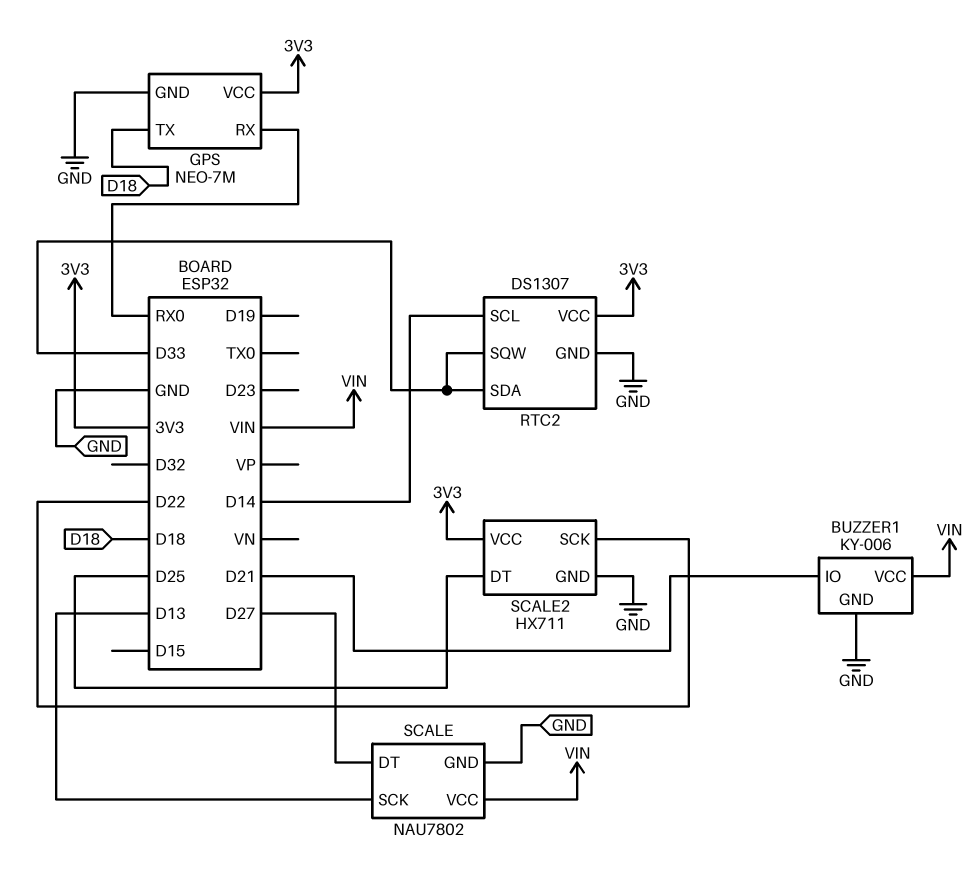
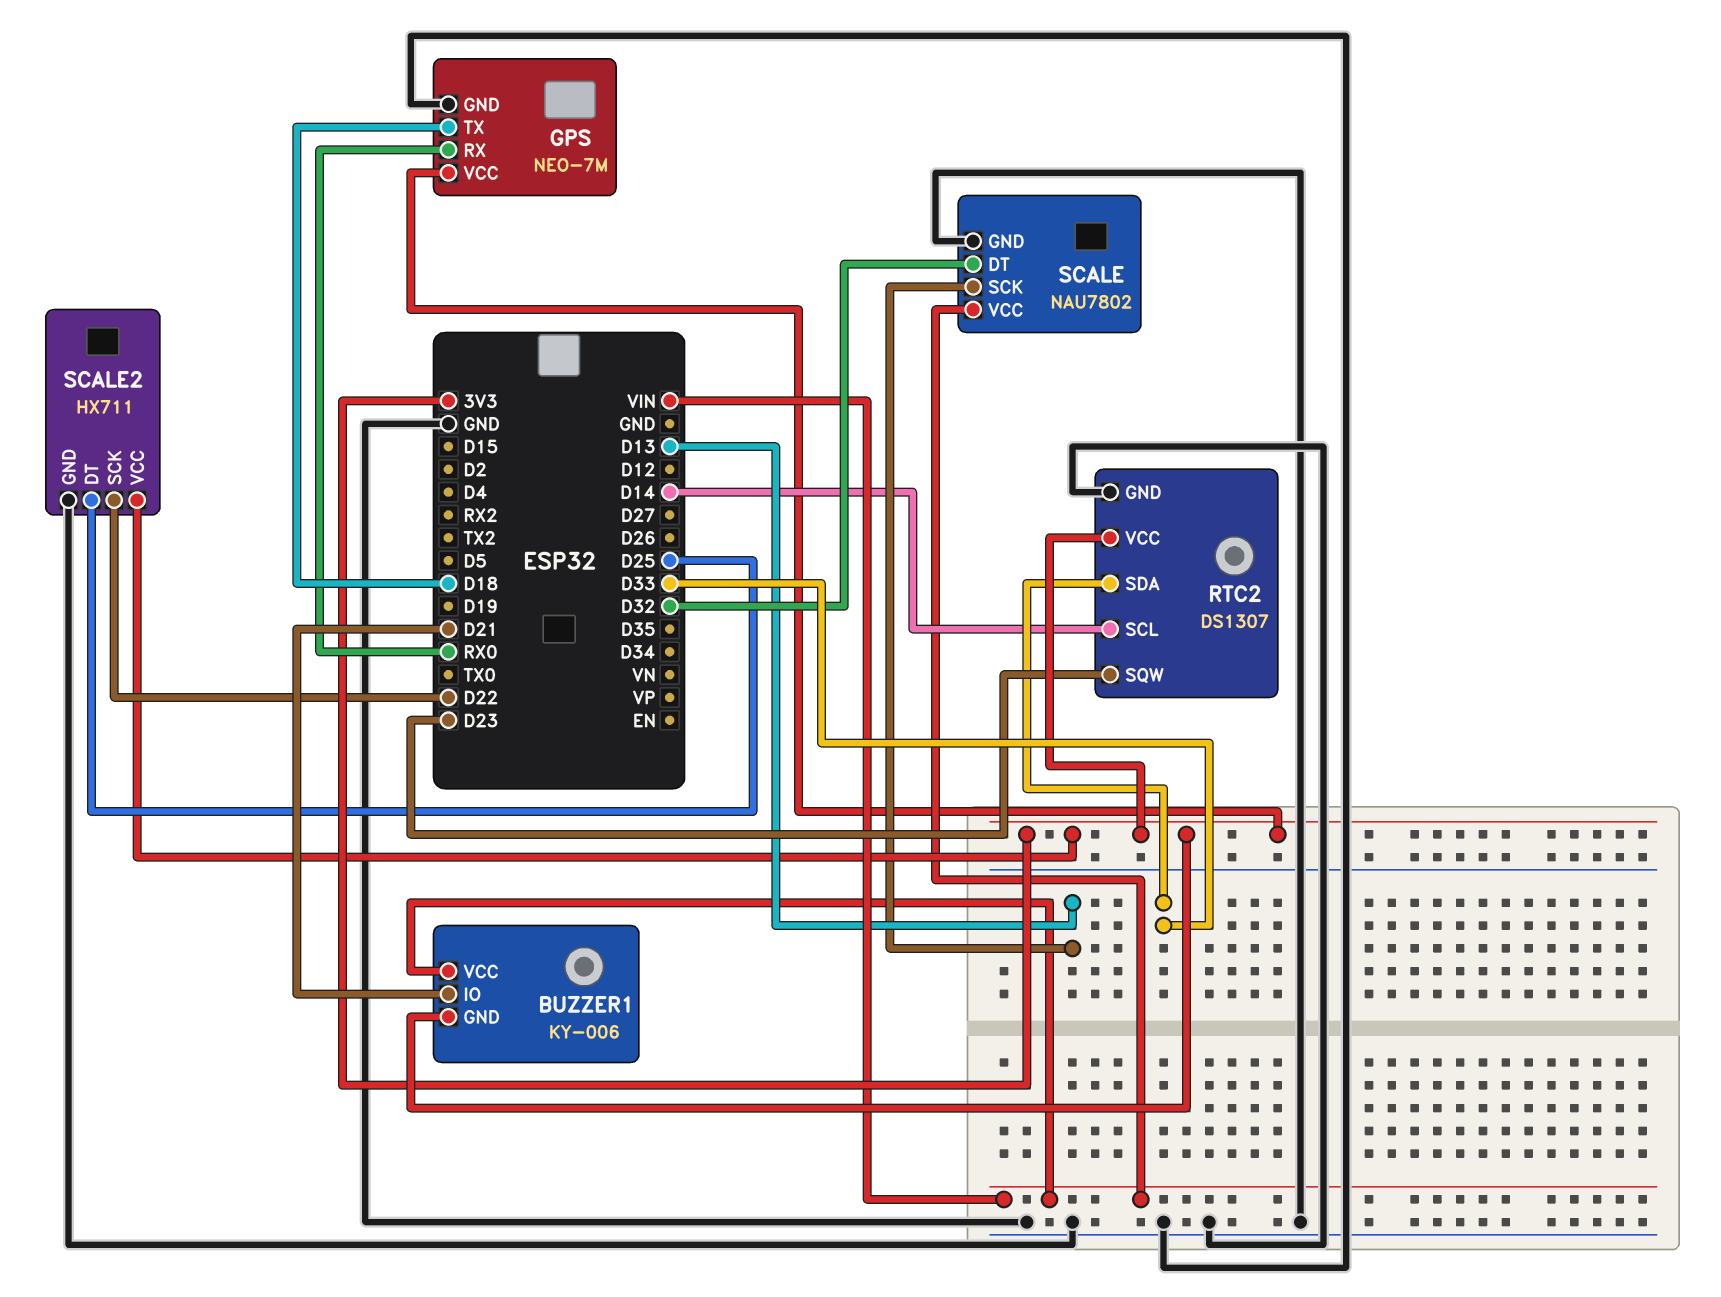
BUZZER1 pin GND: GND -> 3V3
RTC2 pin SQW: D33 -> D23
SCALE pin DT: D27 -> D32

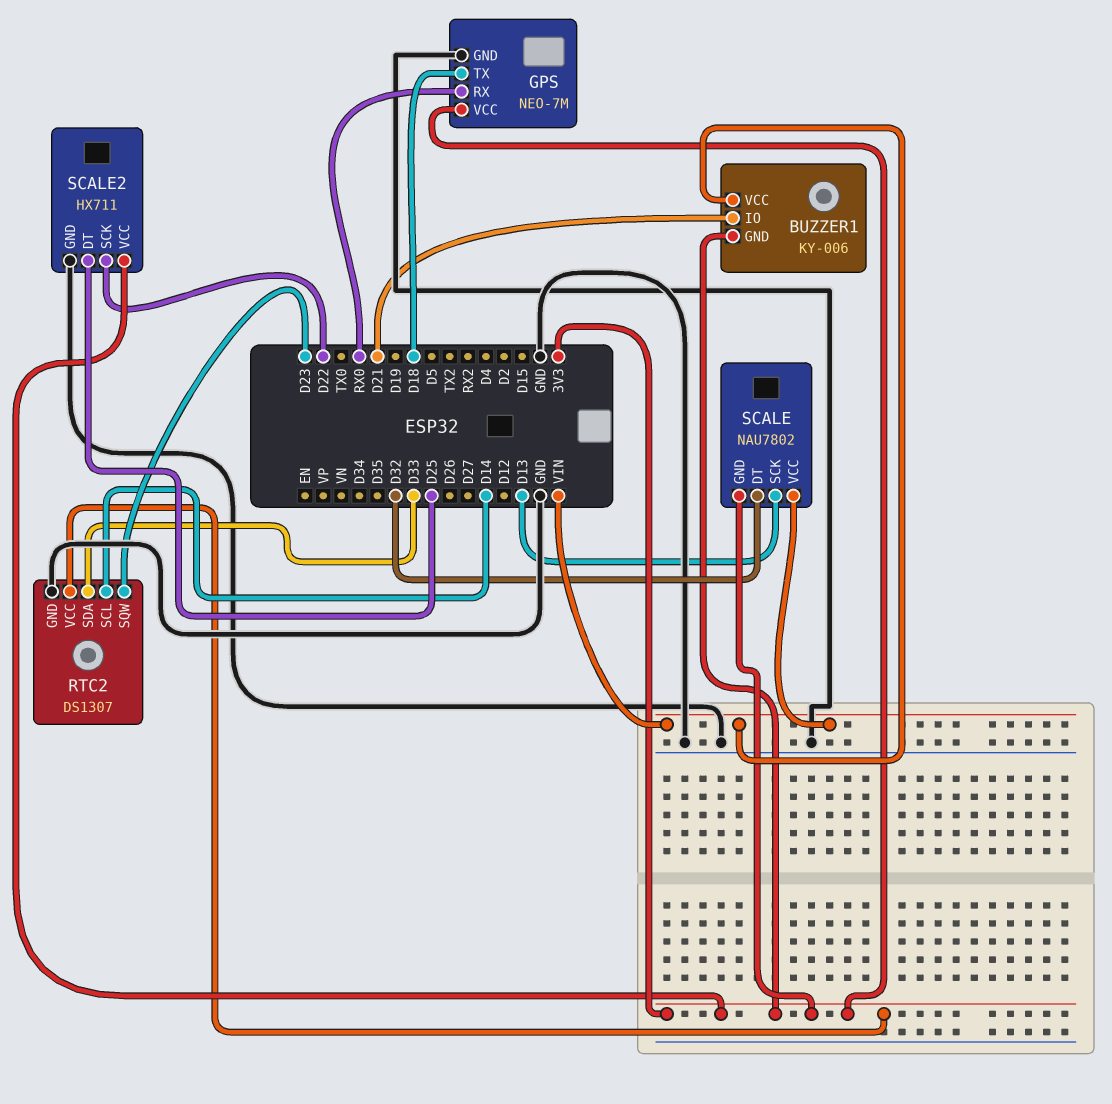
SCALE pin GND: GND -> 3V3

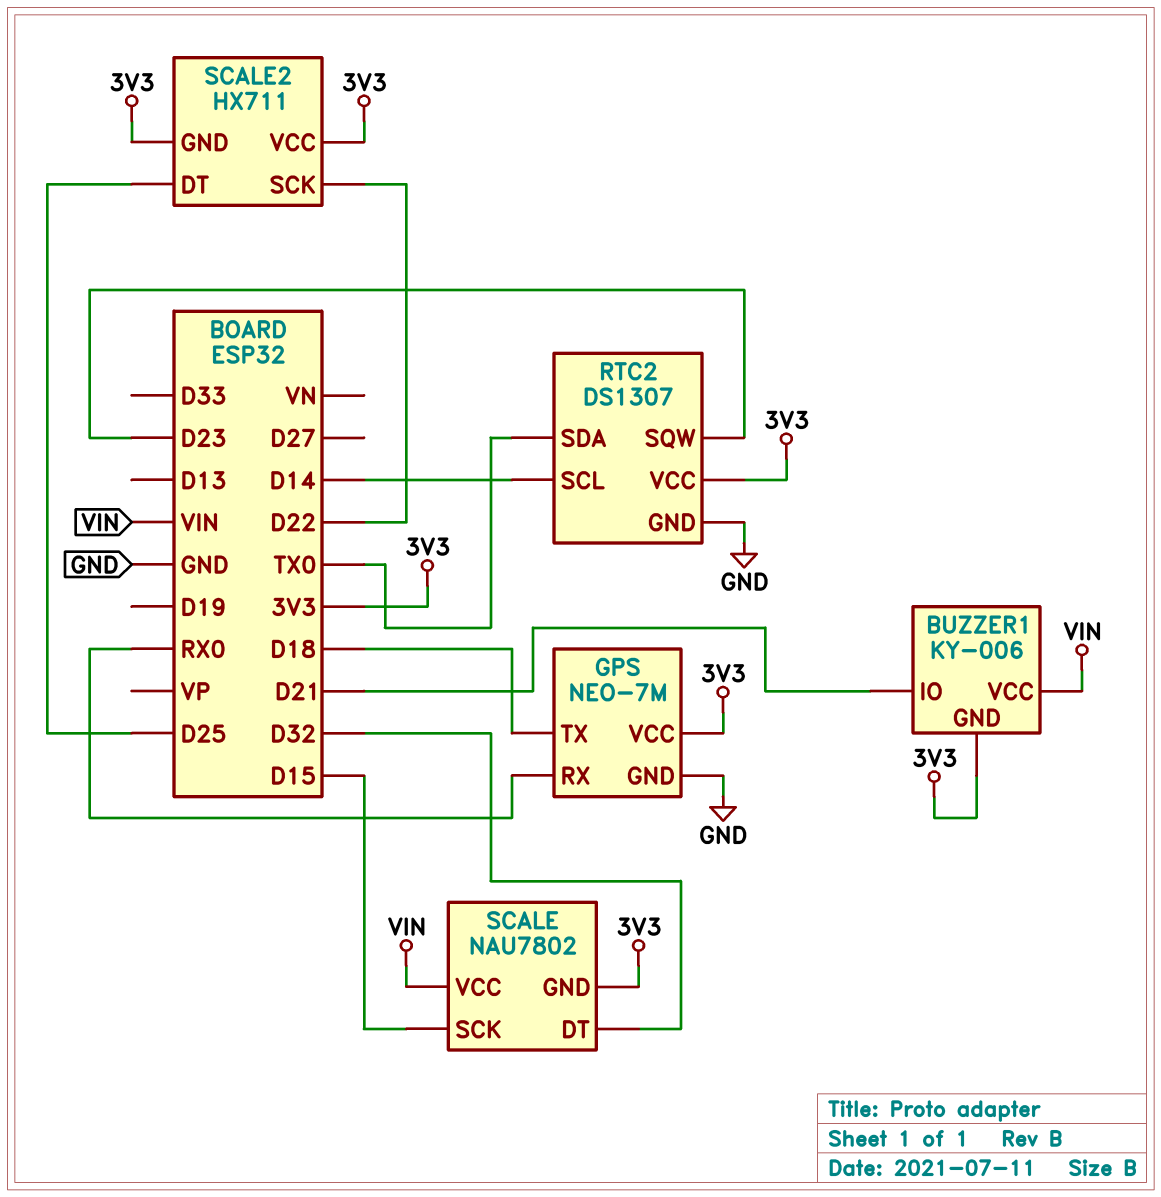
RTC2 pin SDA: D33 -> TX0
SCALE pin SCK: D13 -> D15
SCALE2 pin GND: GND -> 3V3

